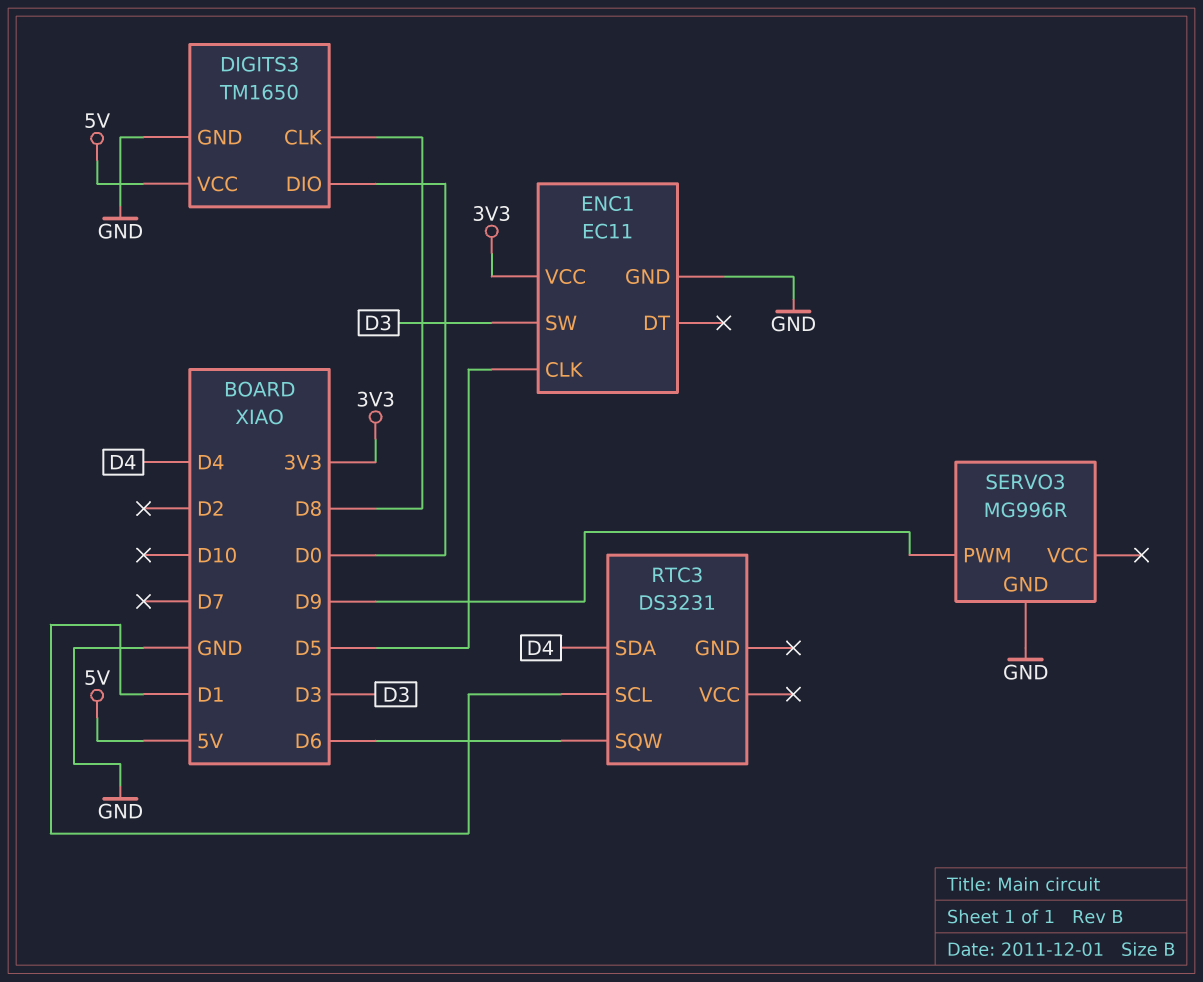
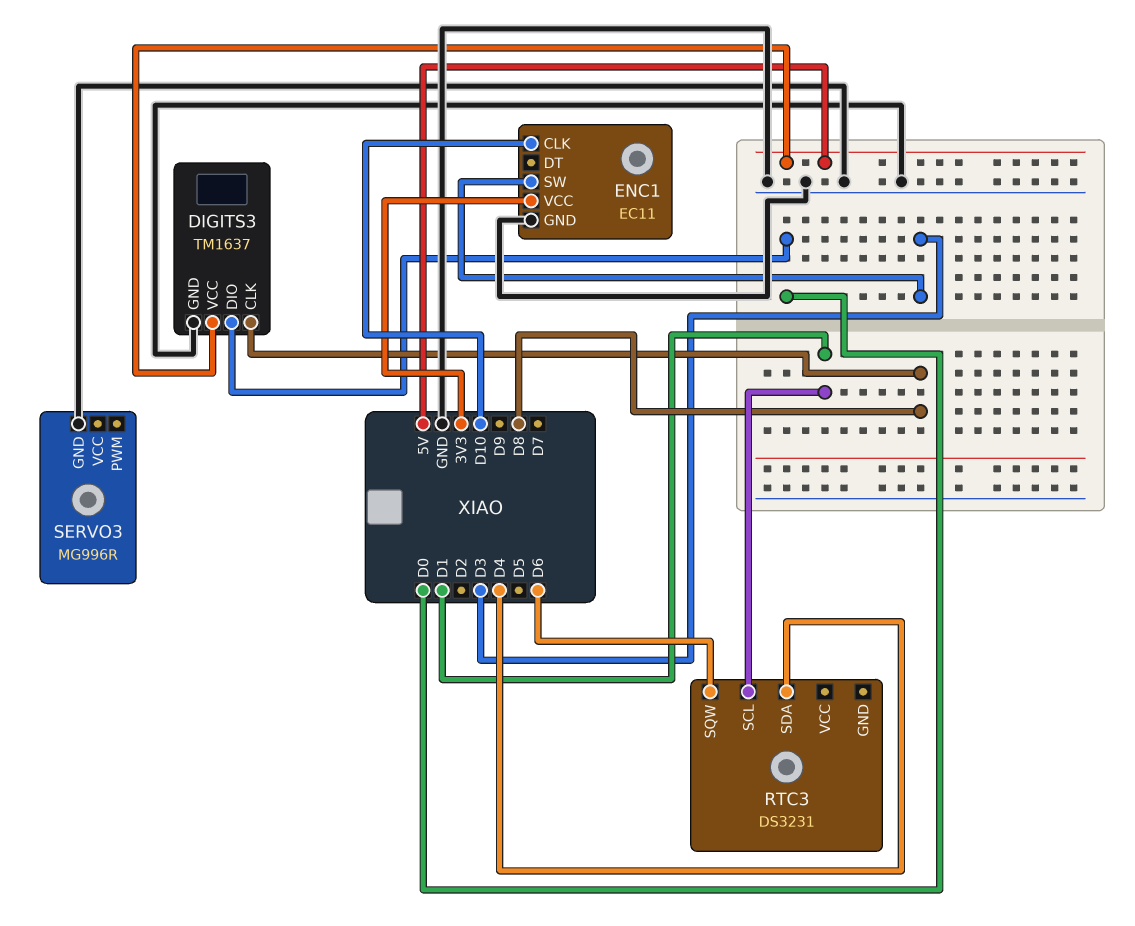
DIGITS3: TM1650 -> TM1637
ENC1 pin CLK: D5 -> D10
SERVO3 pin PWM: D9 -> none

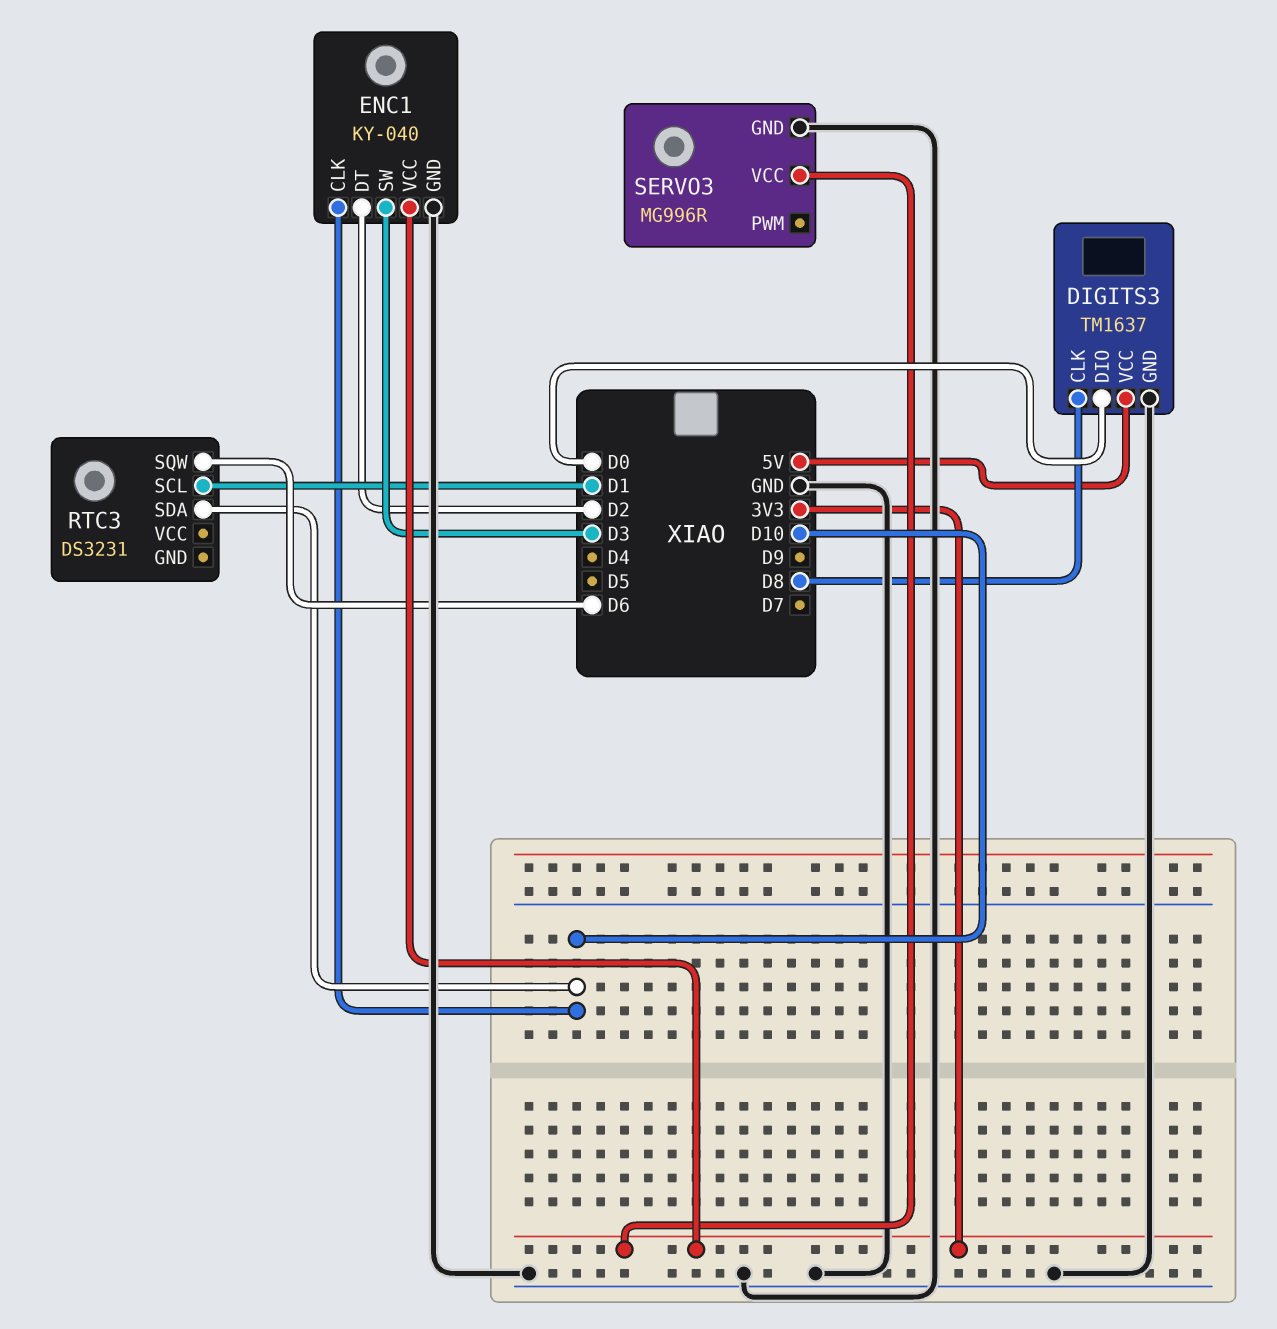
ENC1: EC11 -> KY-040
ENC1 pin DT: none -> D2
RTC3 pin SDA: D4 -> D10
SERVO3 pin VCC: none -> 3V3

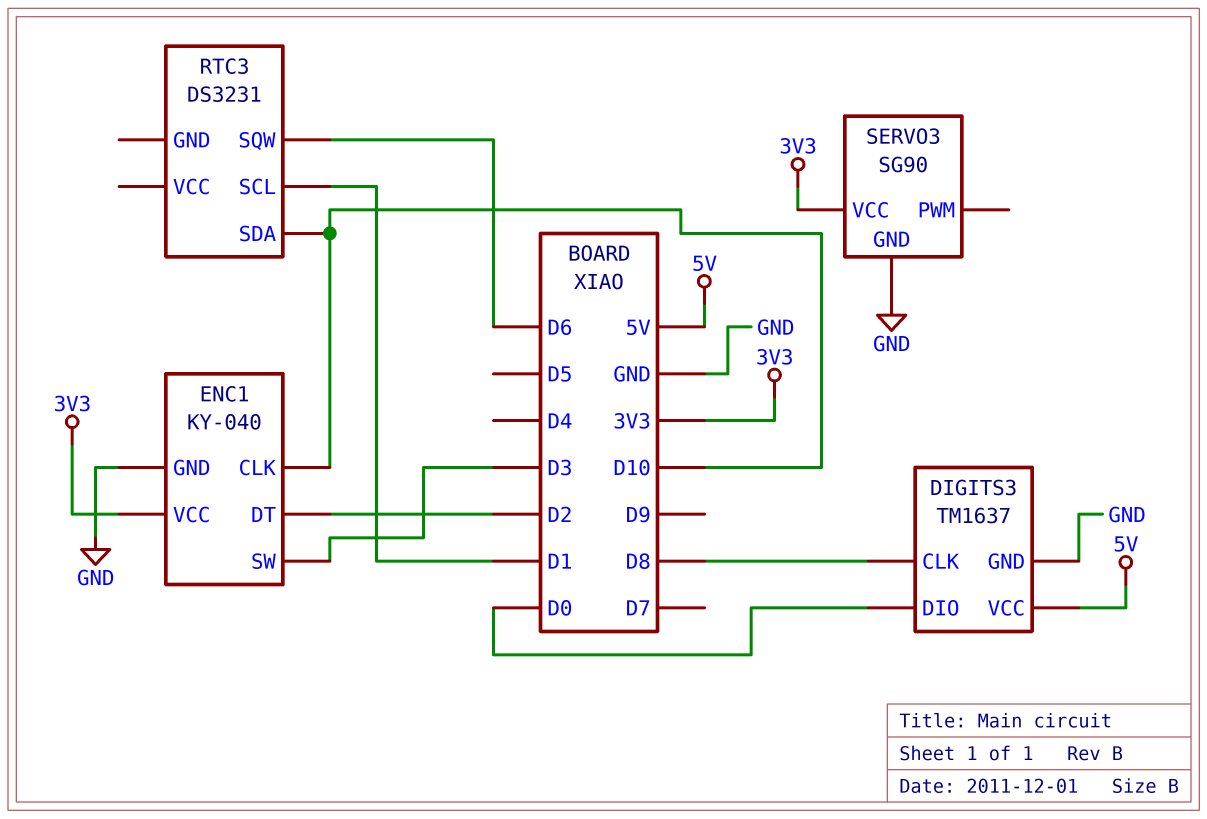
SERVO3: MG996R -> SG90

